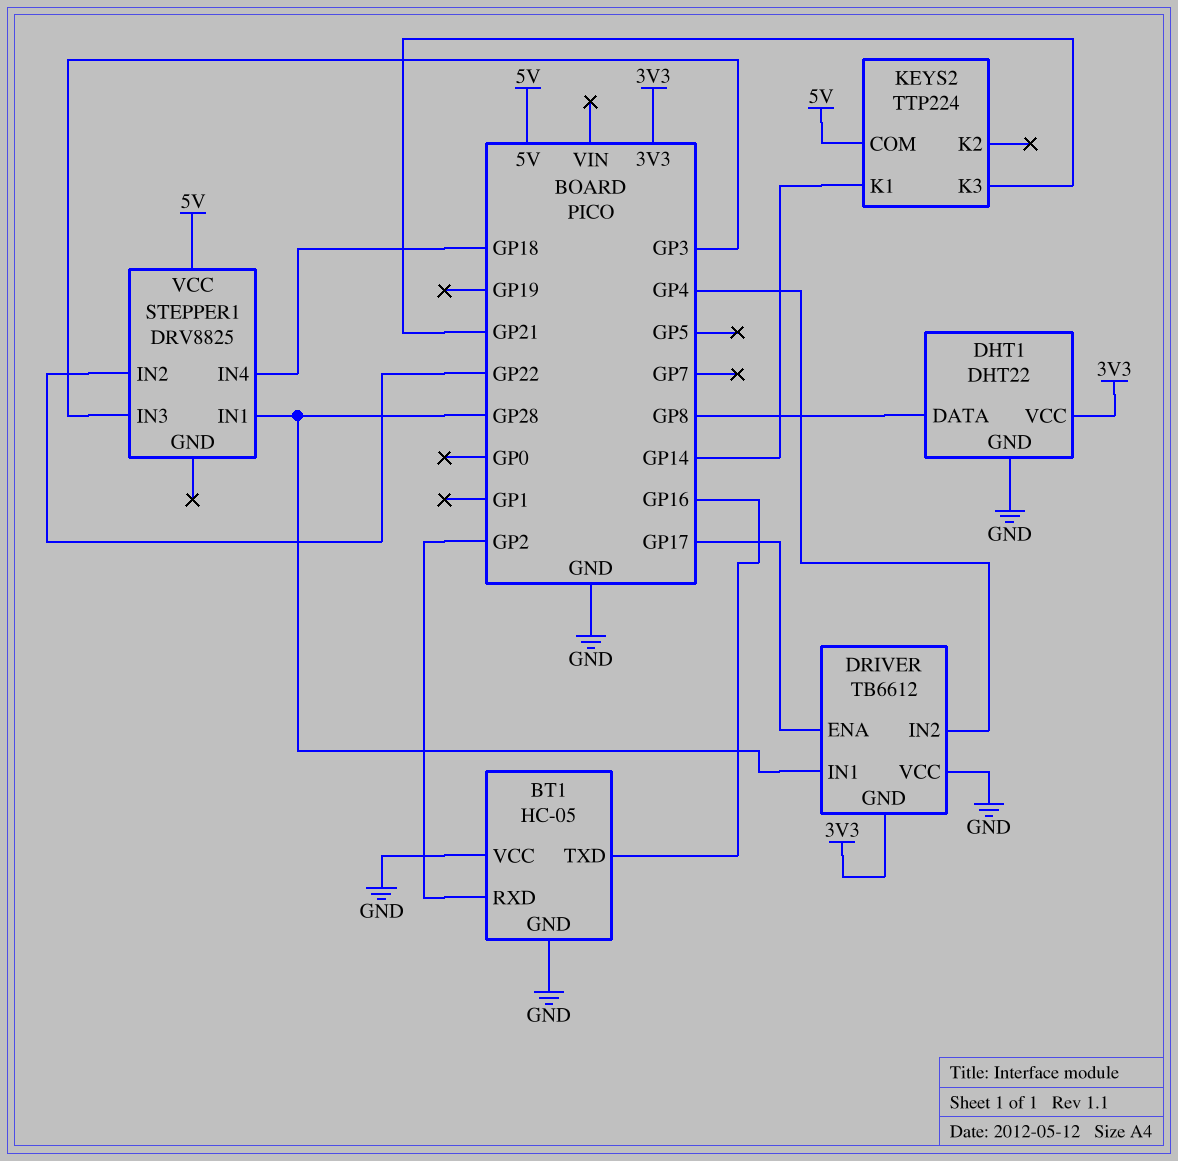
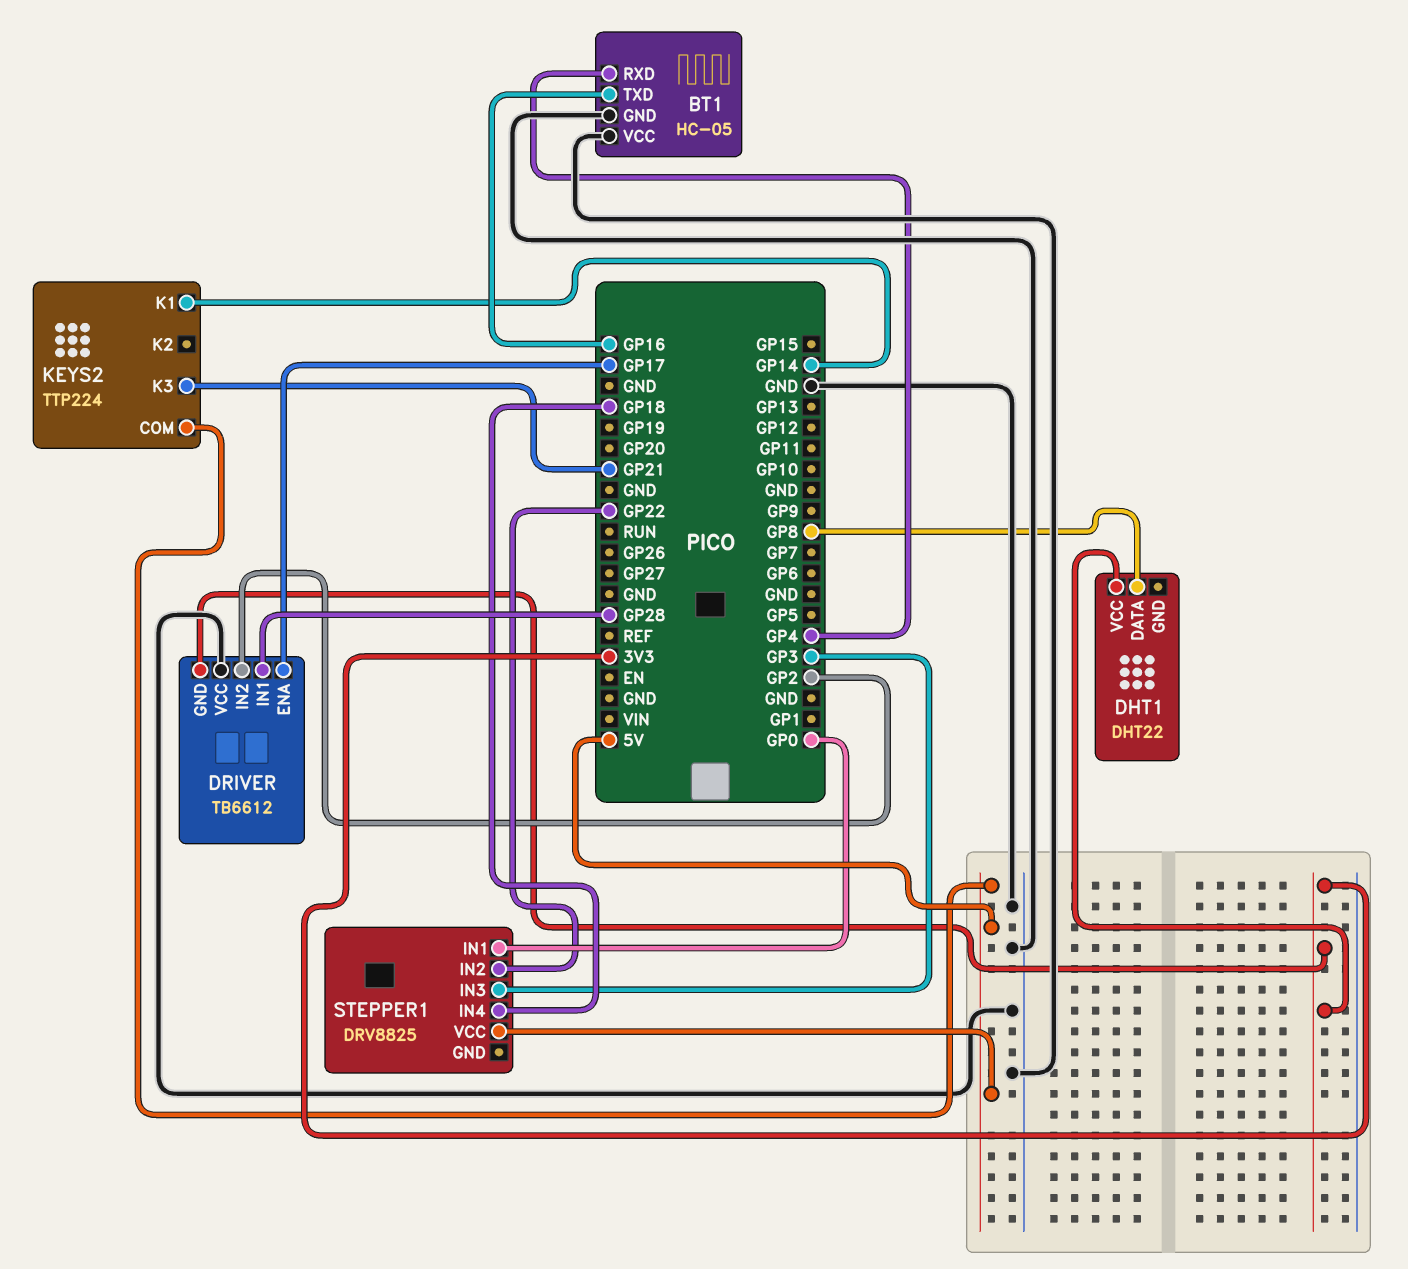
BT1 pin RXD: GP2 -> GP4
DHT1 pin GND: GND -> none
DRIVER pin IN2: GP4 -> GP2
STEPPER1 pin IN1: GP28 -> GP0

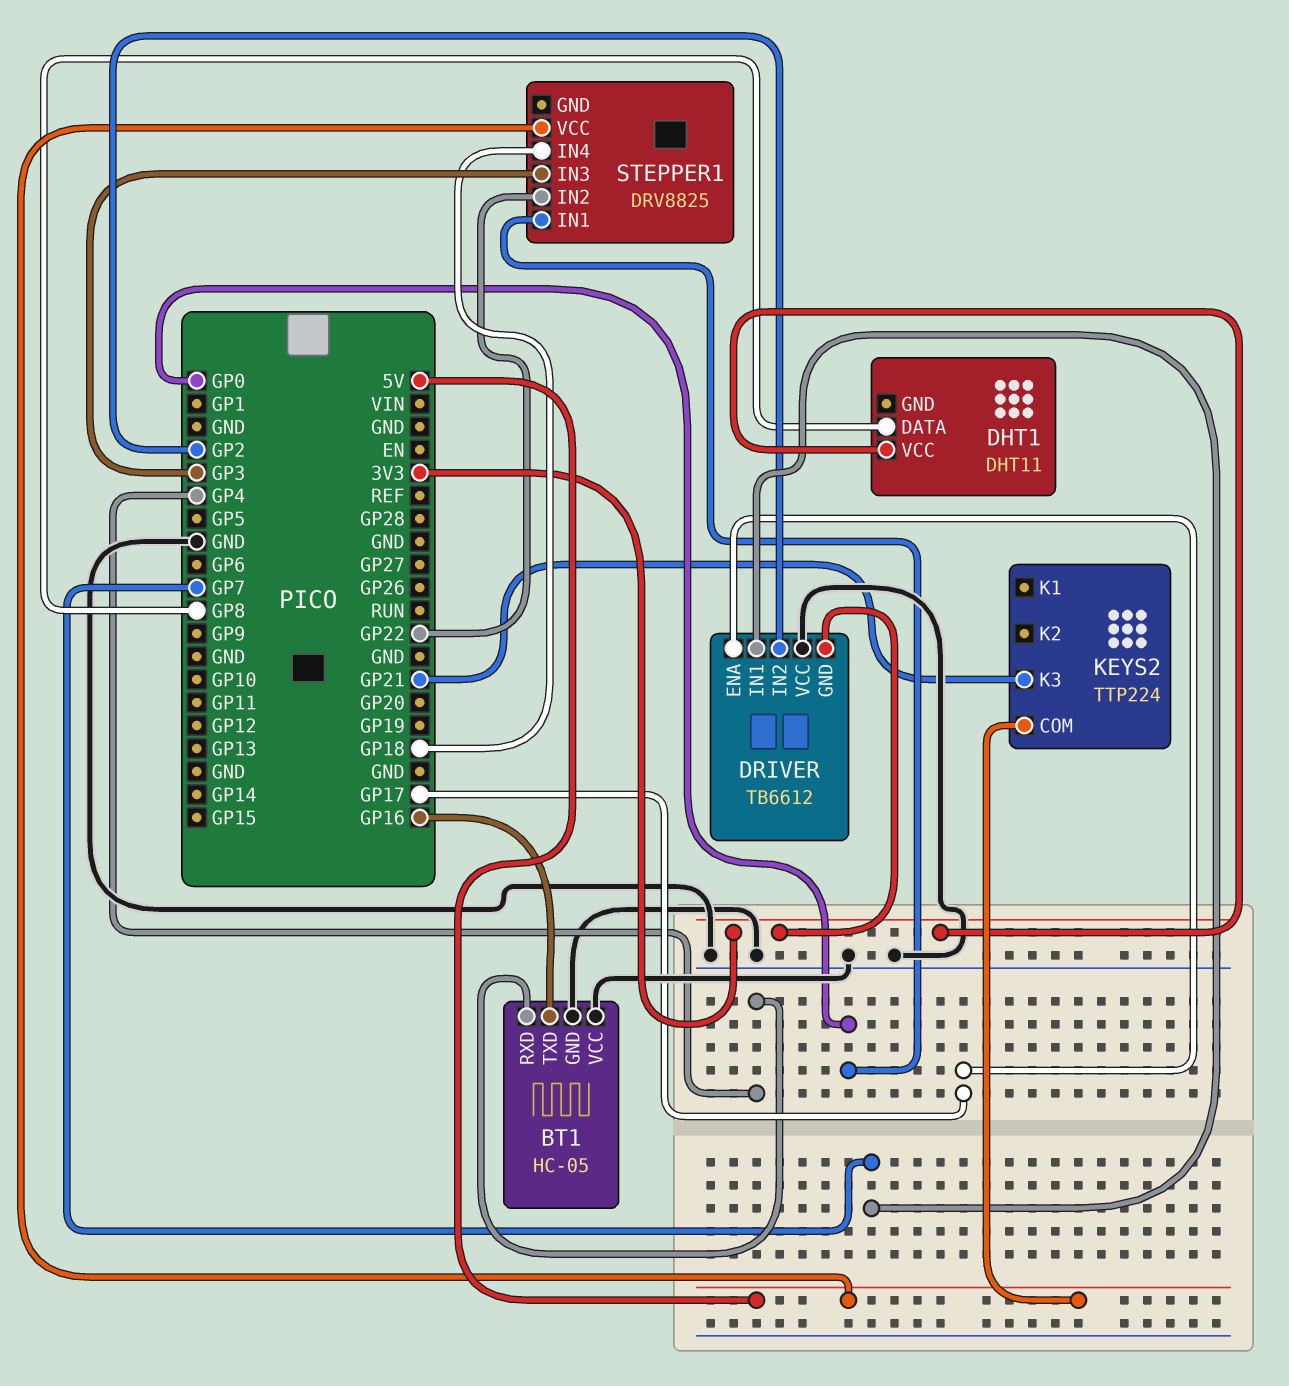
DHT1: DHT22 -> DHT11
DRIVER pin IN1: GP28 -> GP7
KEYS2 pin K1: GP14 -> none

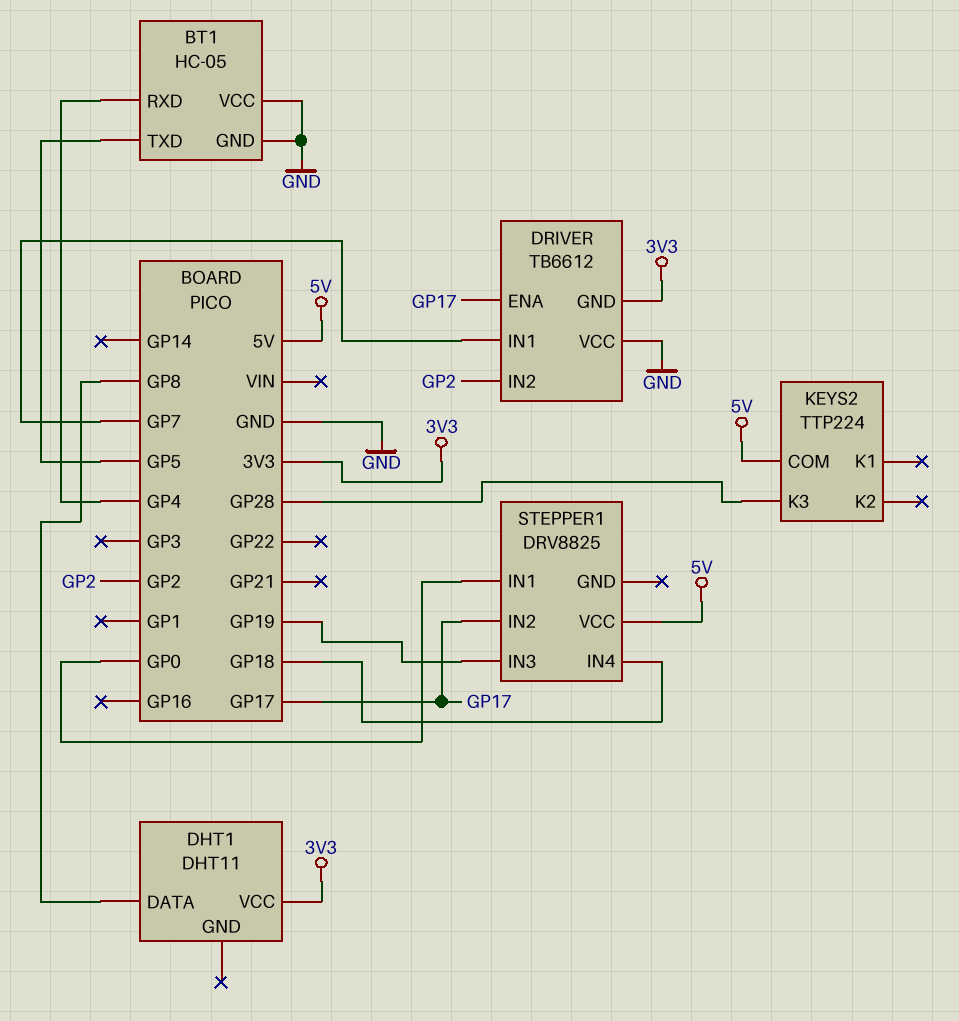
BT1 pin TXD: GP16 -> GP5
KEYS2 pin K3: GP21 -> GP28
STEPPER1 pin IN2: GP22 -> GP17
STEPPER1 pin IN3: GP3 -> GP19

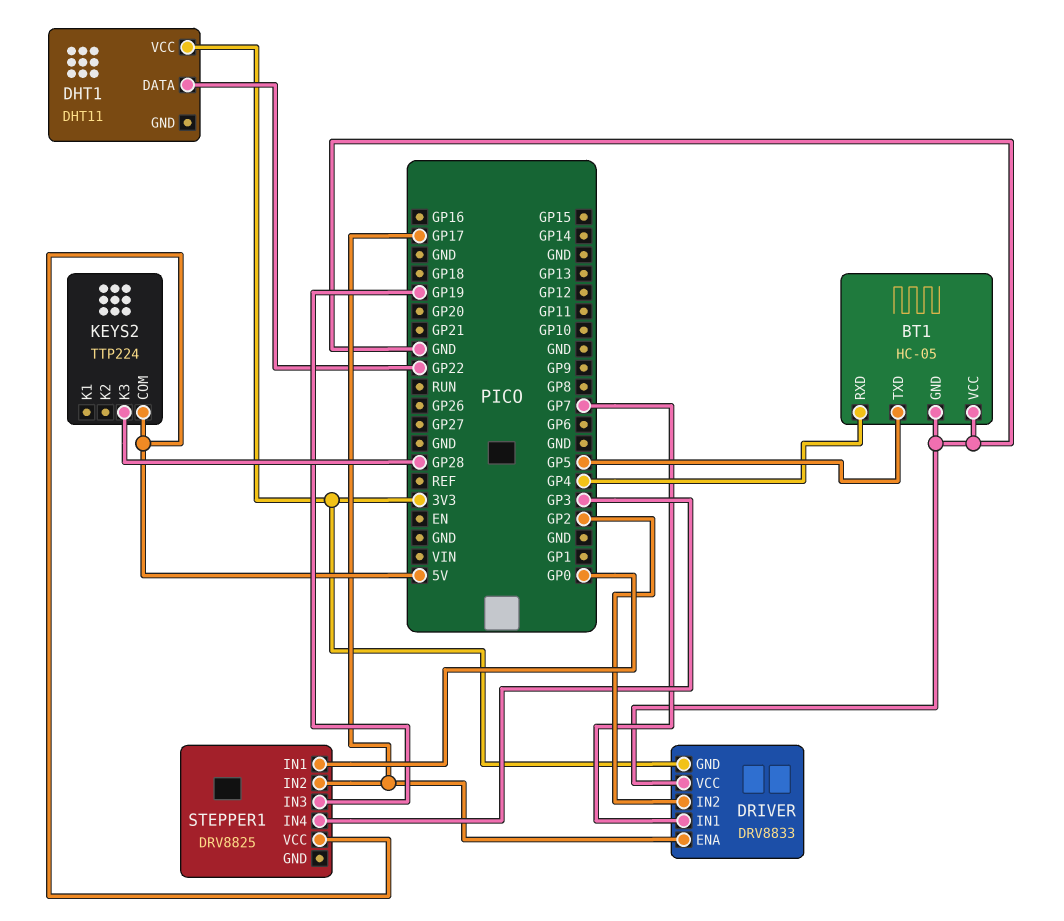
DHT1 pin DATA: GP8 -> GP22
DRIVER: TB6612 -> DRV8833
STEPPER1 pin IN4: GP18 -> GP3

